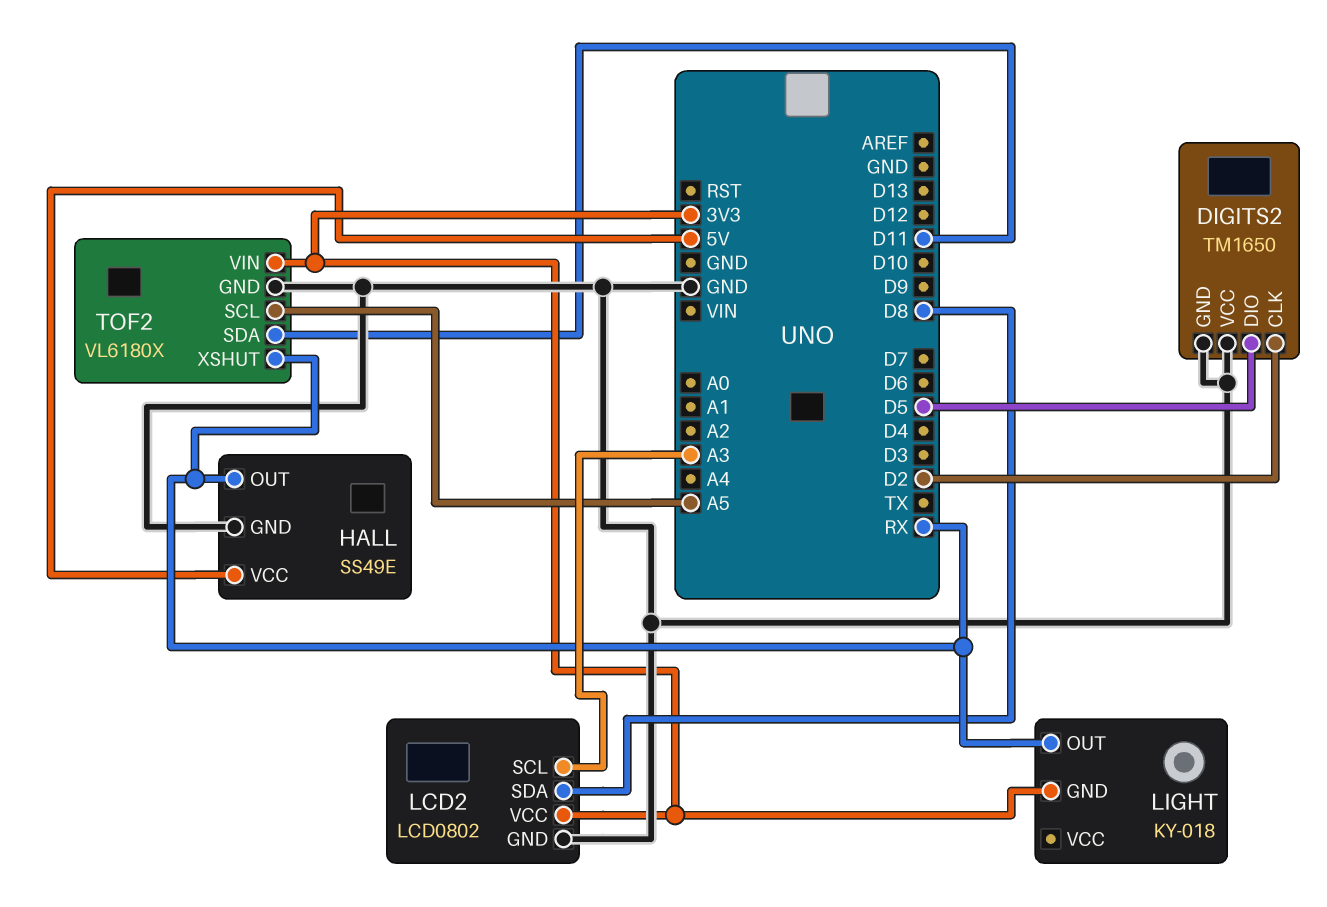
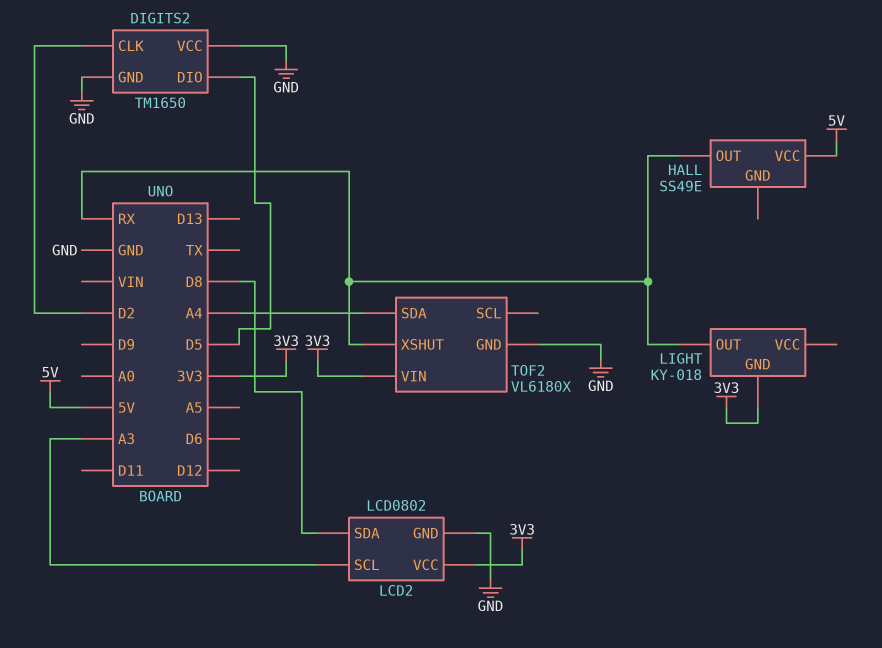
HALL pin GND: GND -> none
TOF2 pin SCL: A5 -> none
TOF2 pin SDA: D11 -> A4

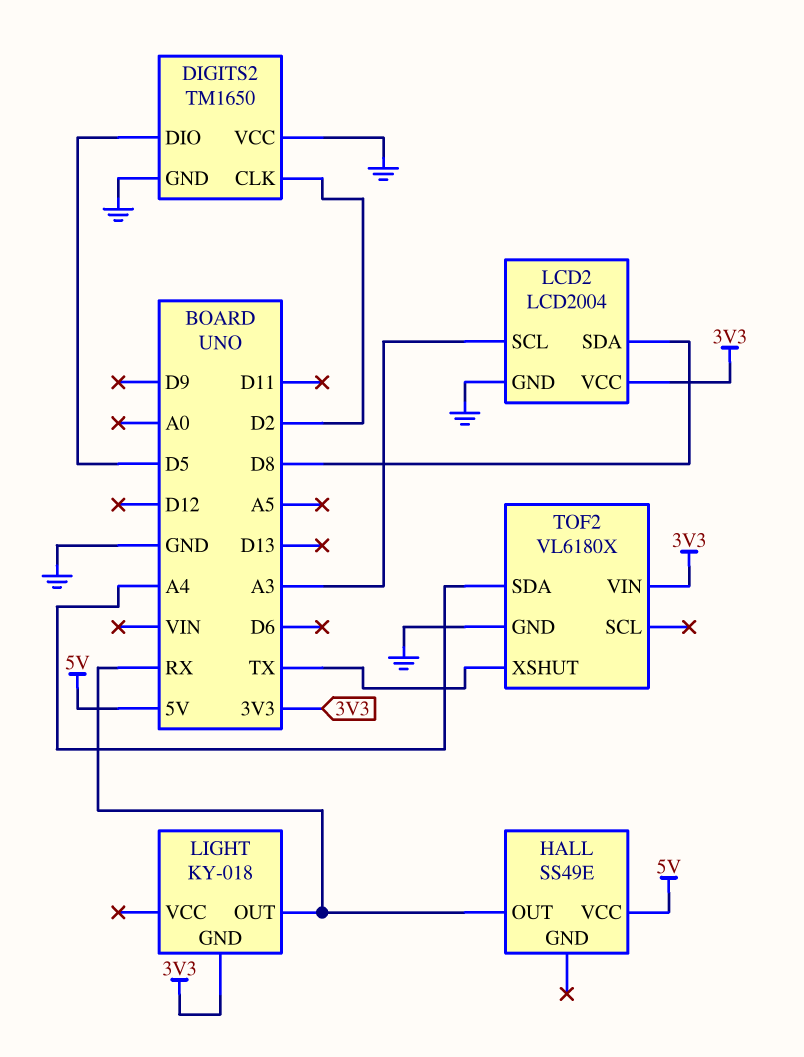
LCD2: LCD0802 -> LCD2004
TOF2 pin XSHUT: RX -> TX

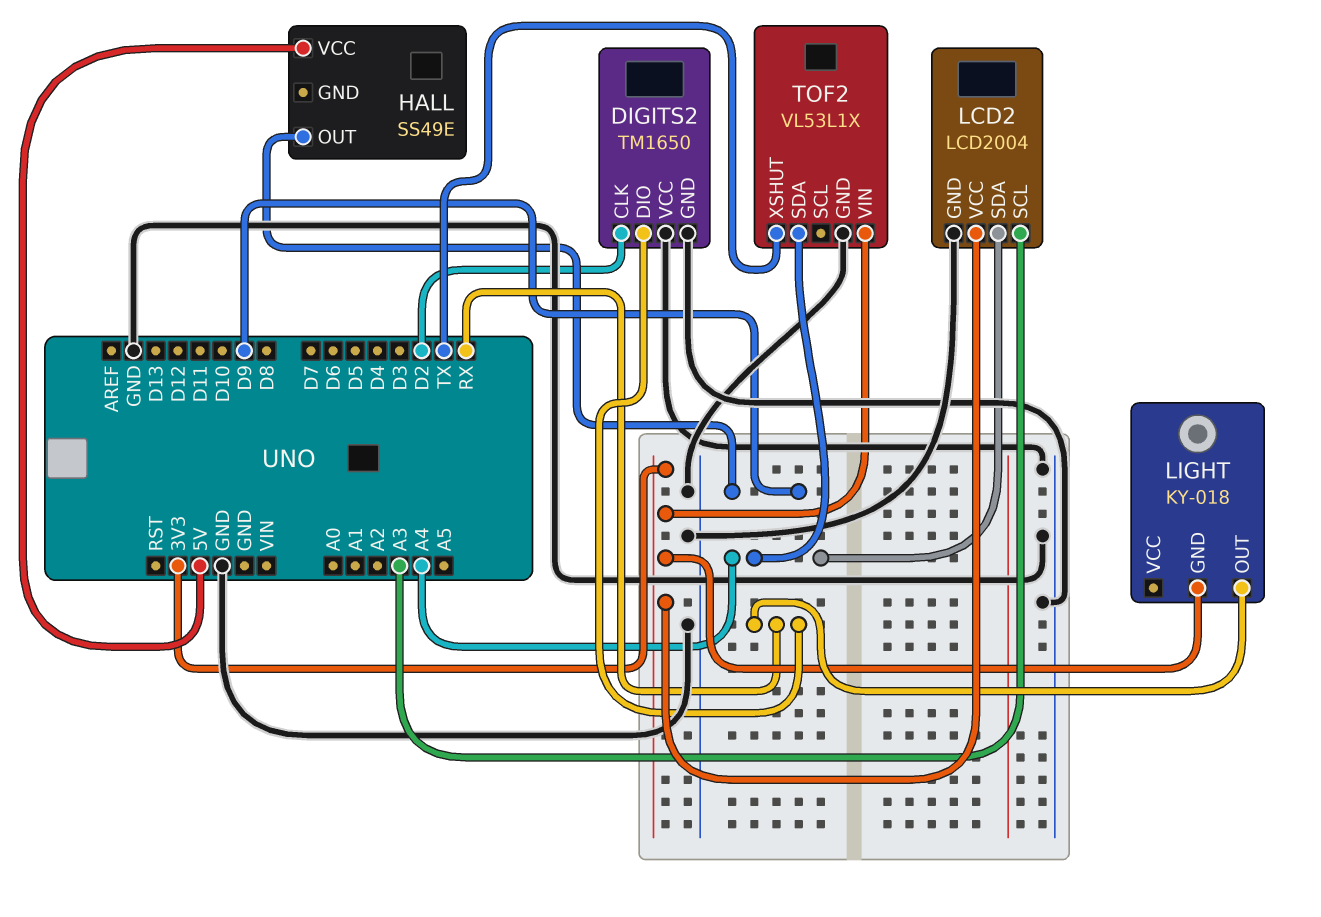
DIGITS2 pin DIO: D5 -> RX
HALL pin OUT: RX -> D9
LCD2 pin SDA: D8 -> A4
TOF2: VL6180X -> VL53L1X

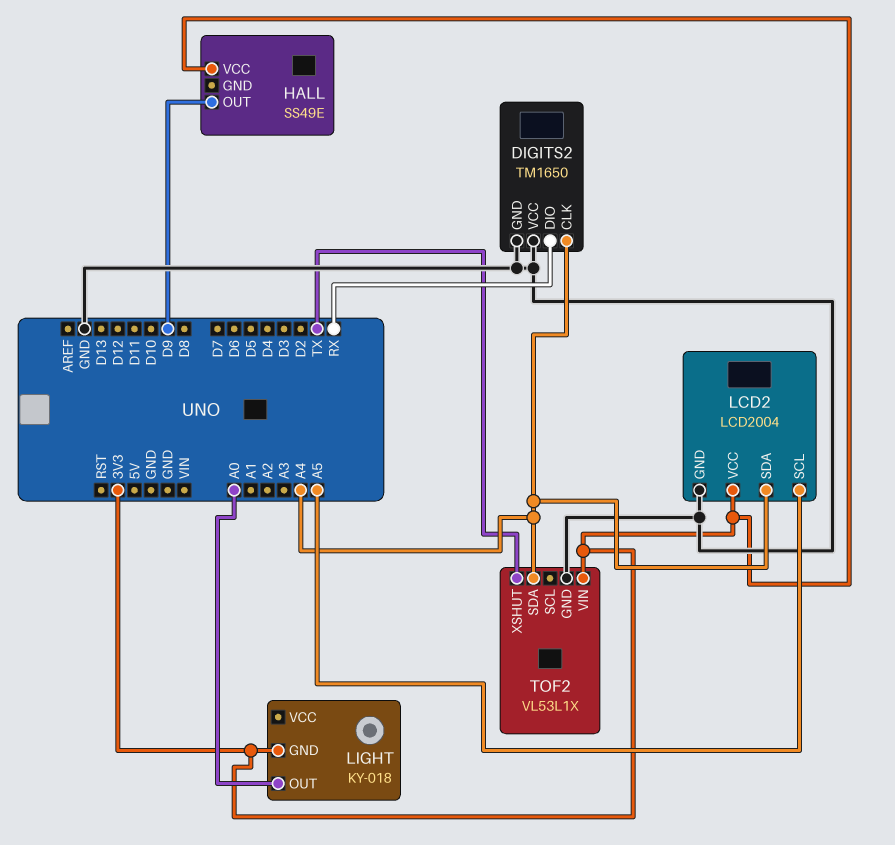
DIGITS2 pin CLK: D2 -> A4
HALL pin VCC: 5V -> 3V3
LCD2 pin SCL: A3 -> A5
LIGHT pin OUT: RX -> A0

